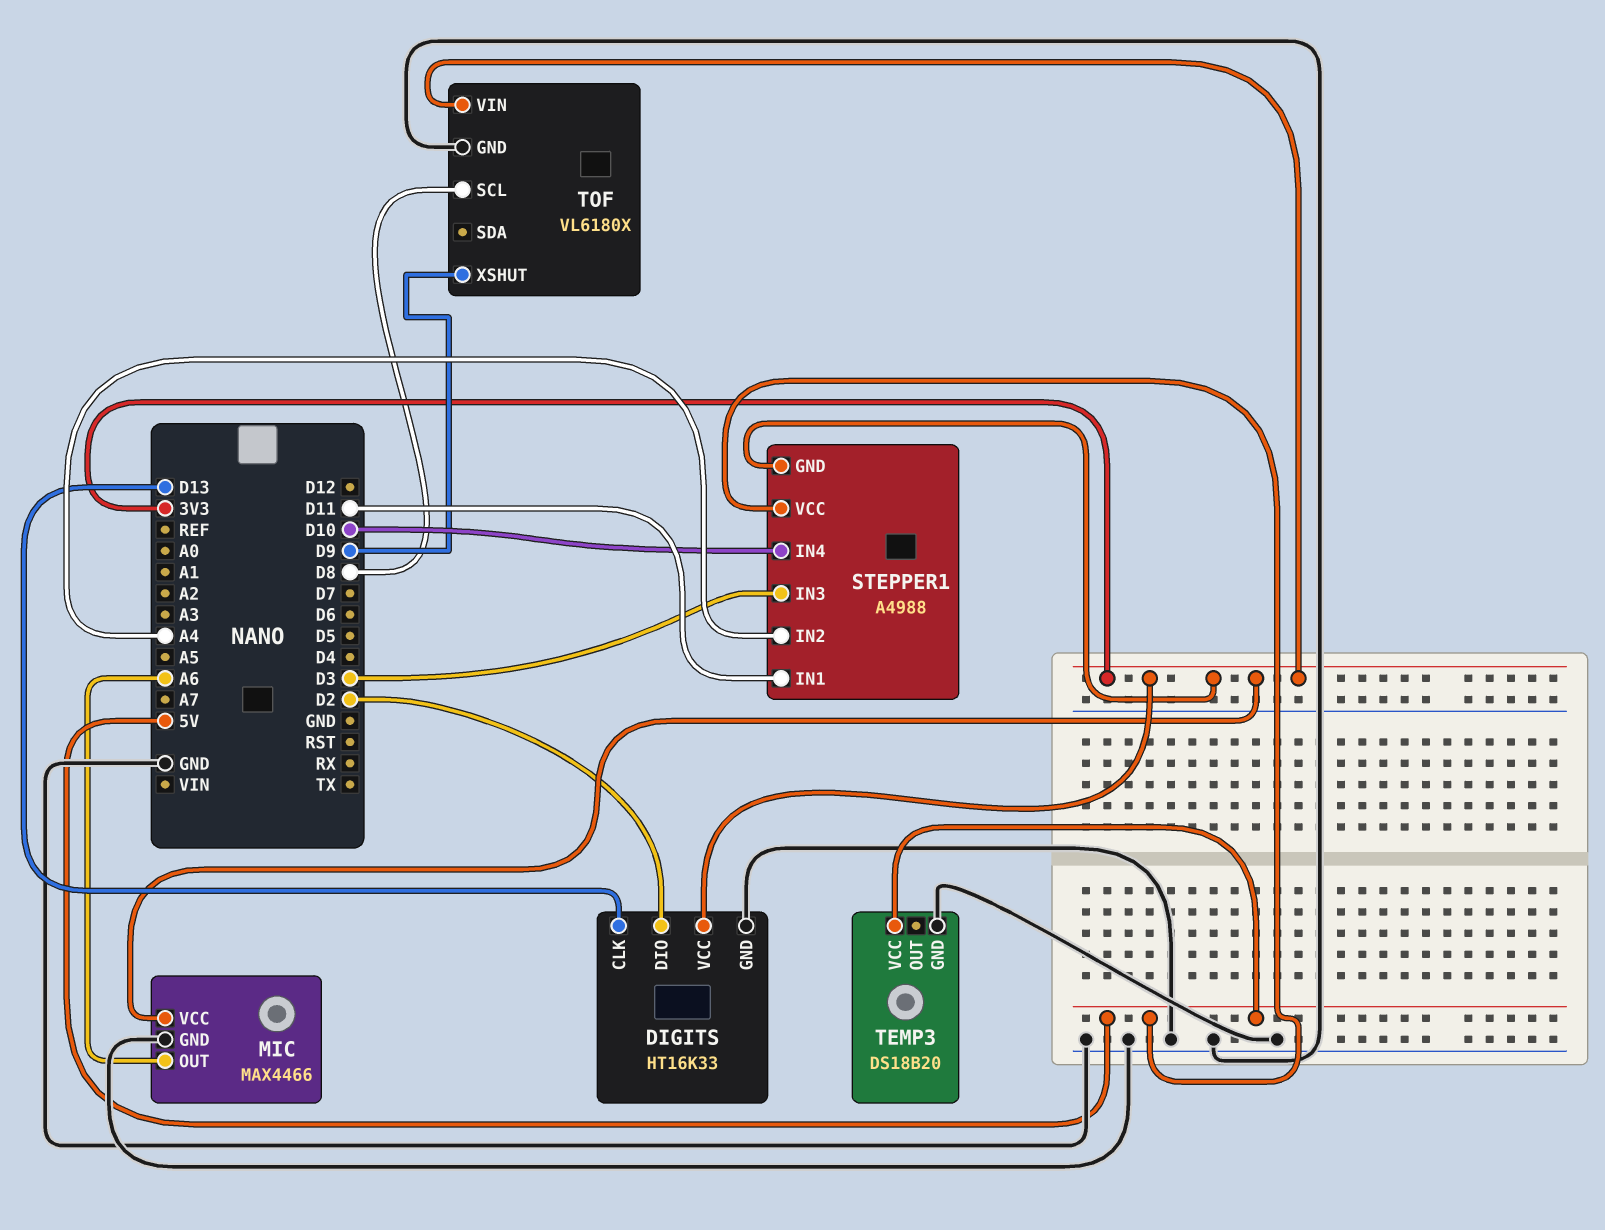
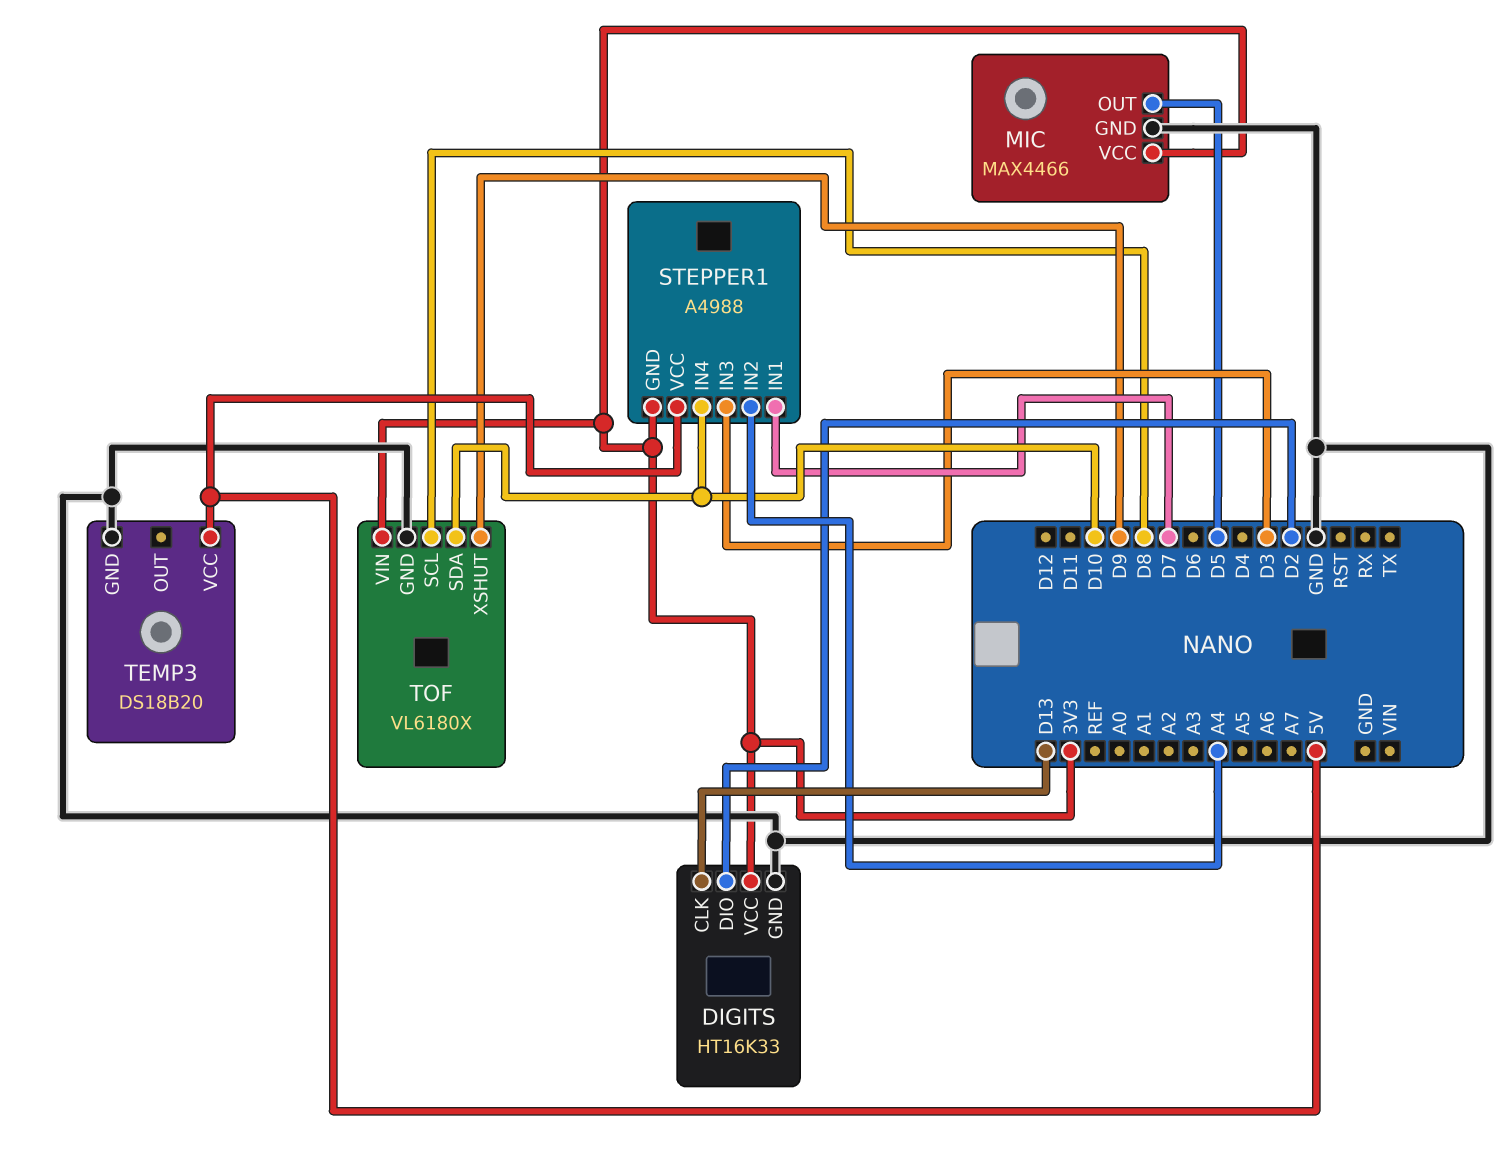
MIC pin OUT: A6 -> D5
STEPPER1 pin IN1: D11 -> D7
TOF pin SDA: none -> D10

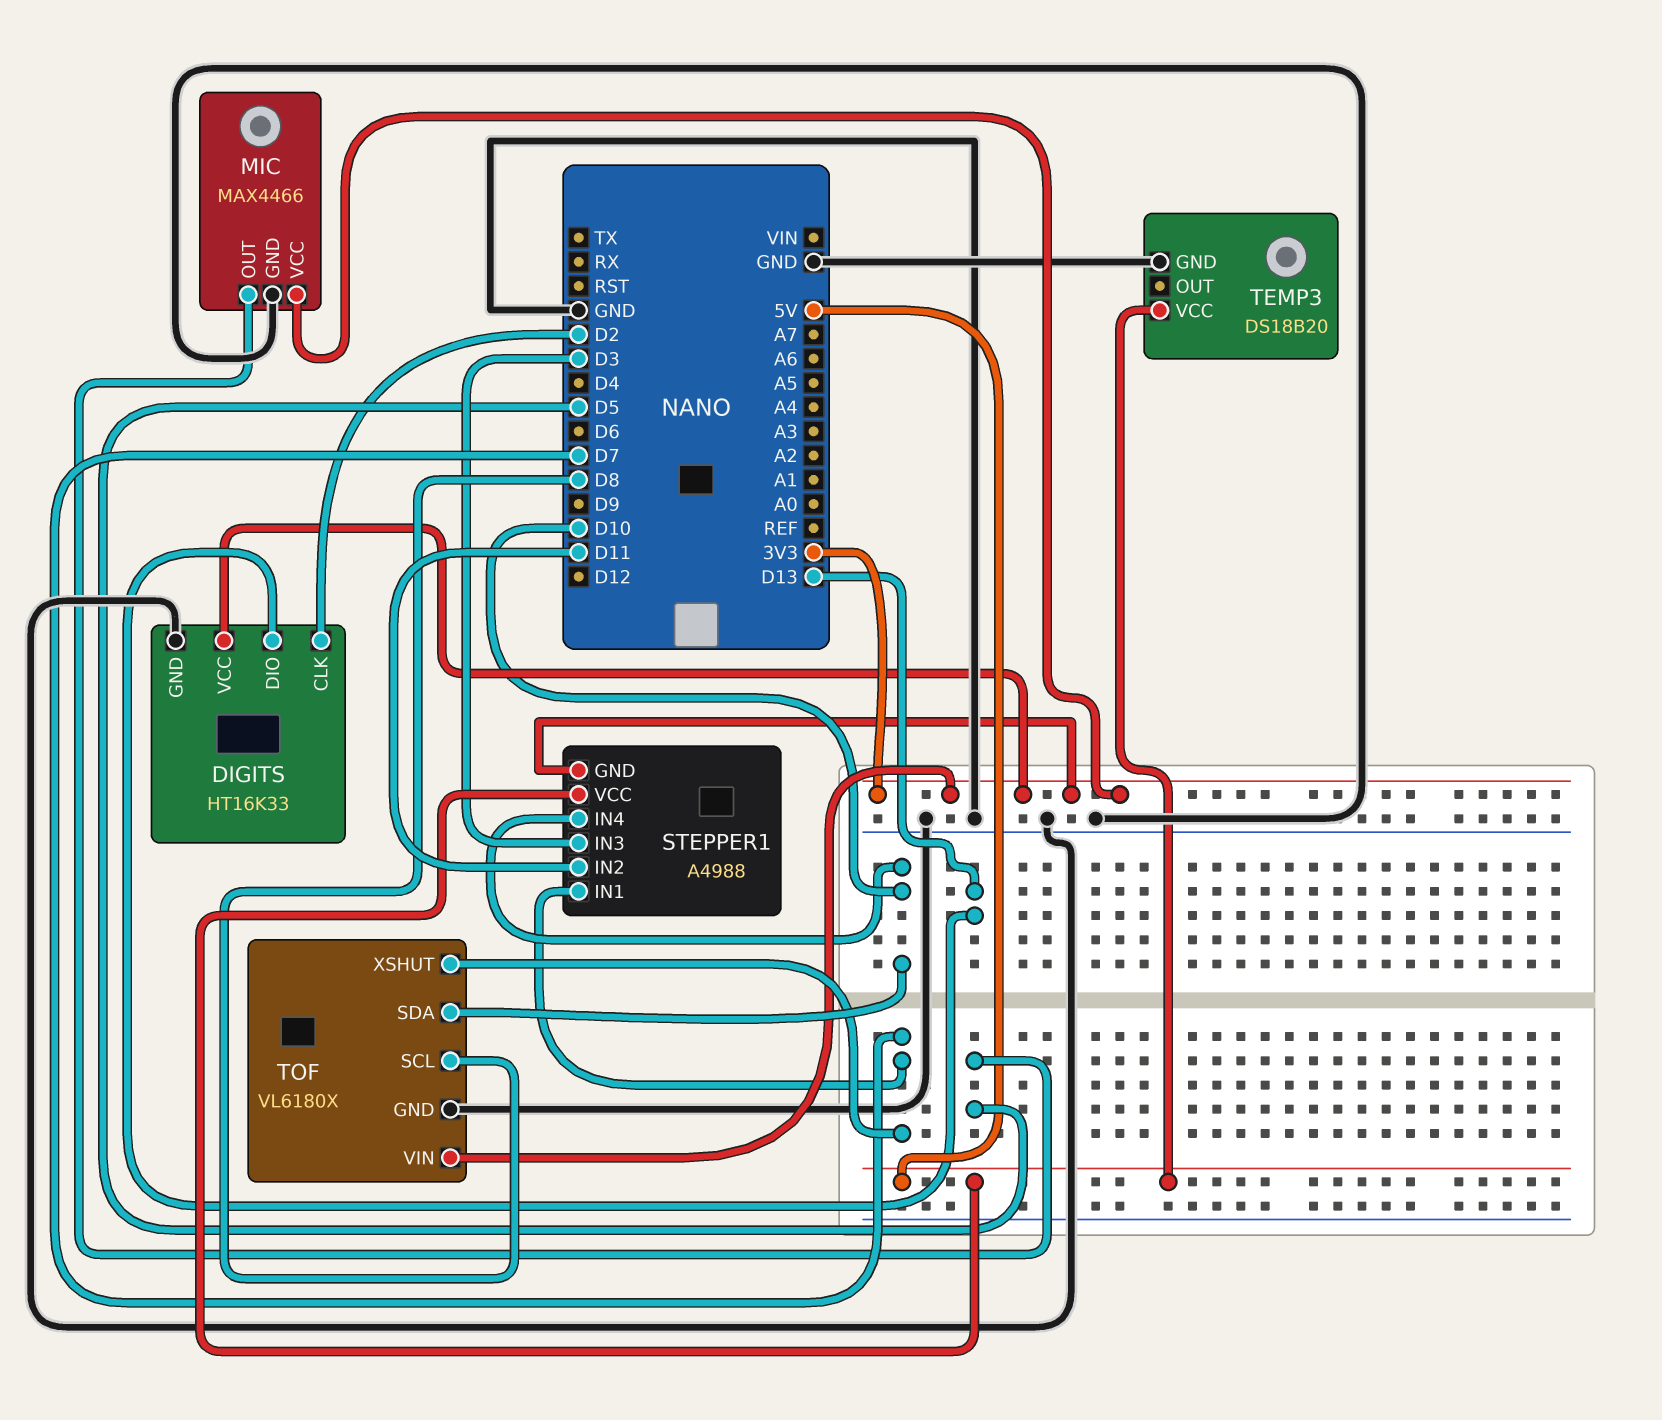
DIGITS pin CLK: D13 -> D2
DIGITS pin DIO: D2 -> D13
STEPPER1 pin IN2: A4 -> D11
TOF pin XSHUT: D9 -> D7

